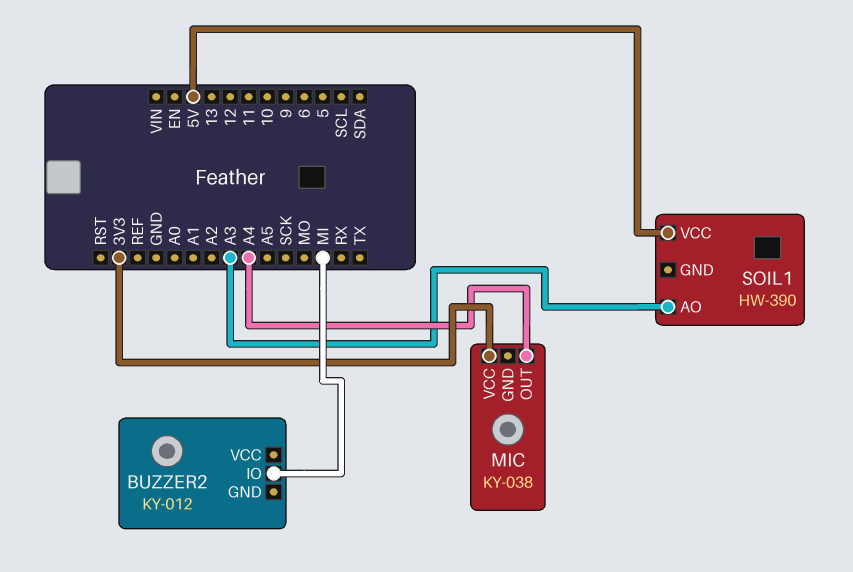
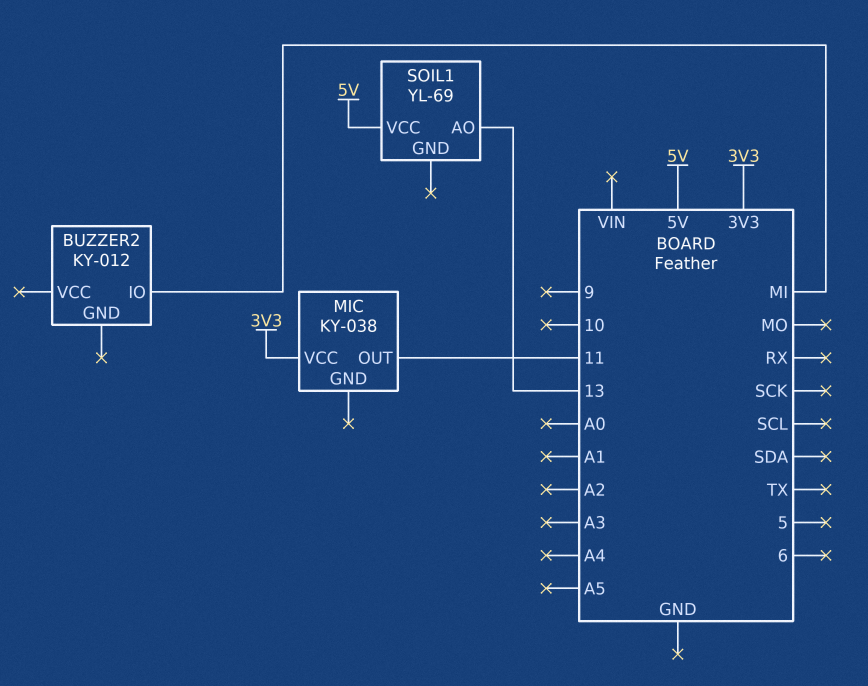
MIC pin OUT: A4 -> 11
SOIL1: HW-390 -> YL-69
SOIL1 pin AO: A3 -> 13

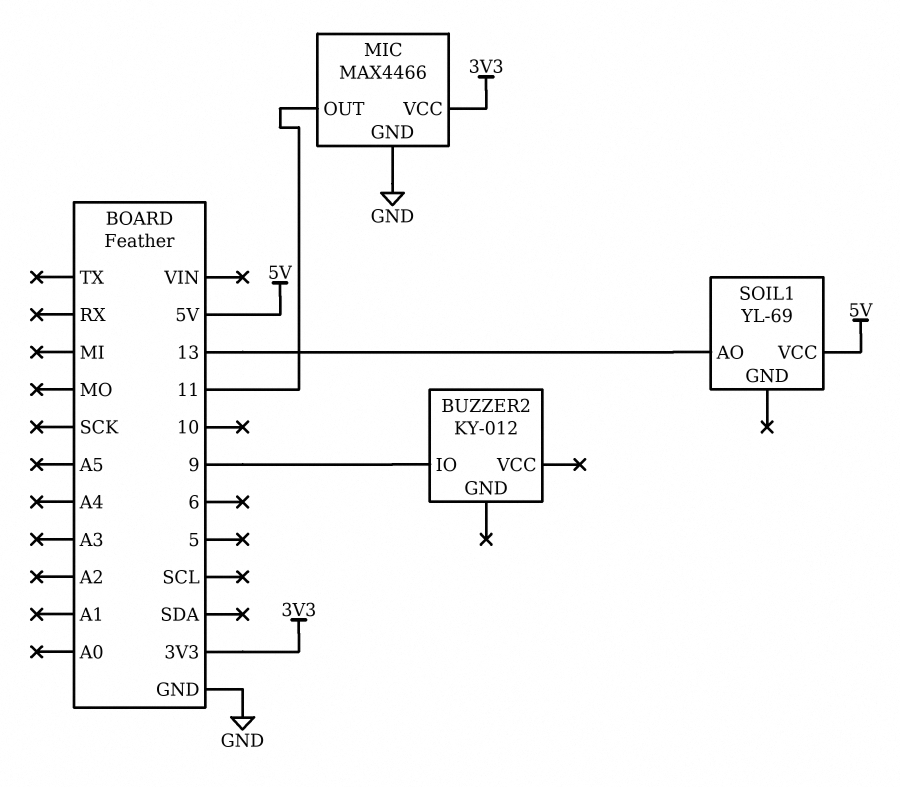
BUZZER2 pin IO: MI -> 9
MIC: KY-038 -> MAX4466
MIC pin GND: none -> GND

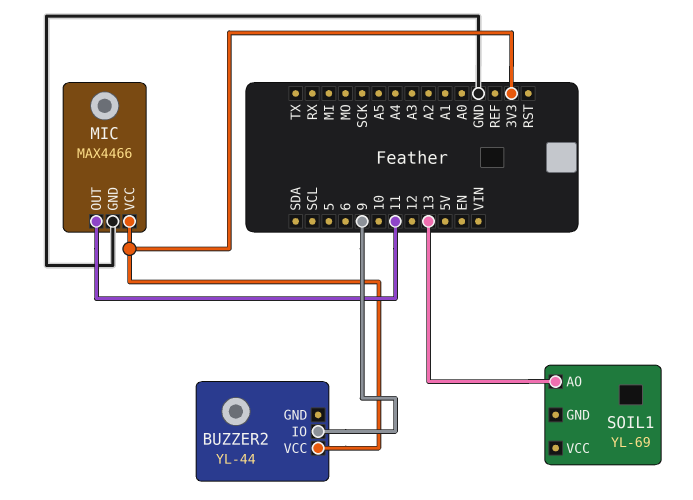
BUZZER2: KY-012 -> YL-44
BUZZER2 pin VCC: none -> 3V3
SOIL1 pin VCC: 5V -> none

